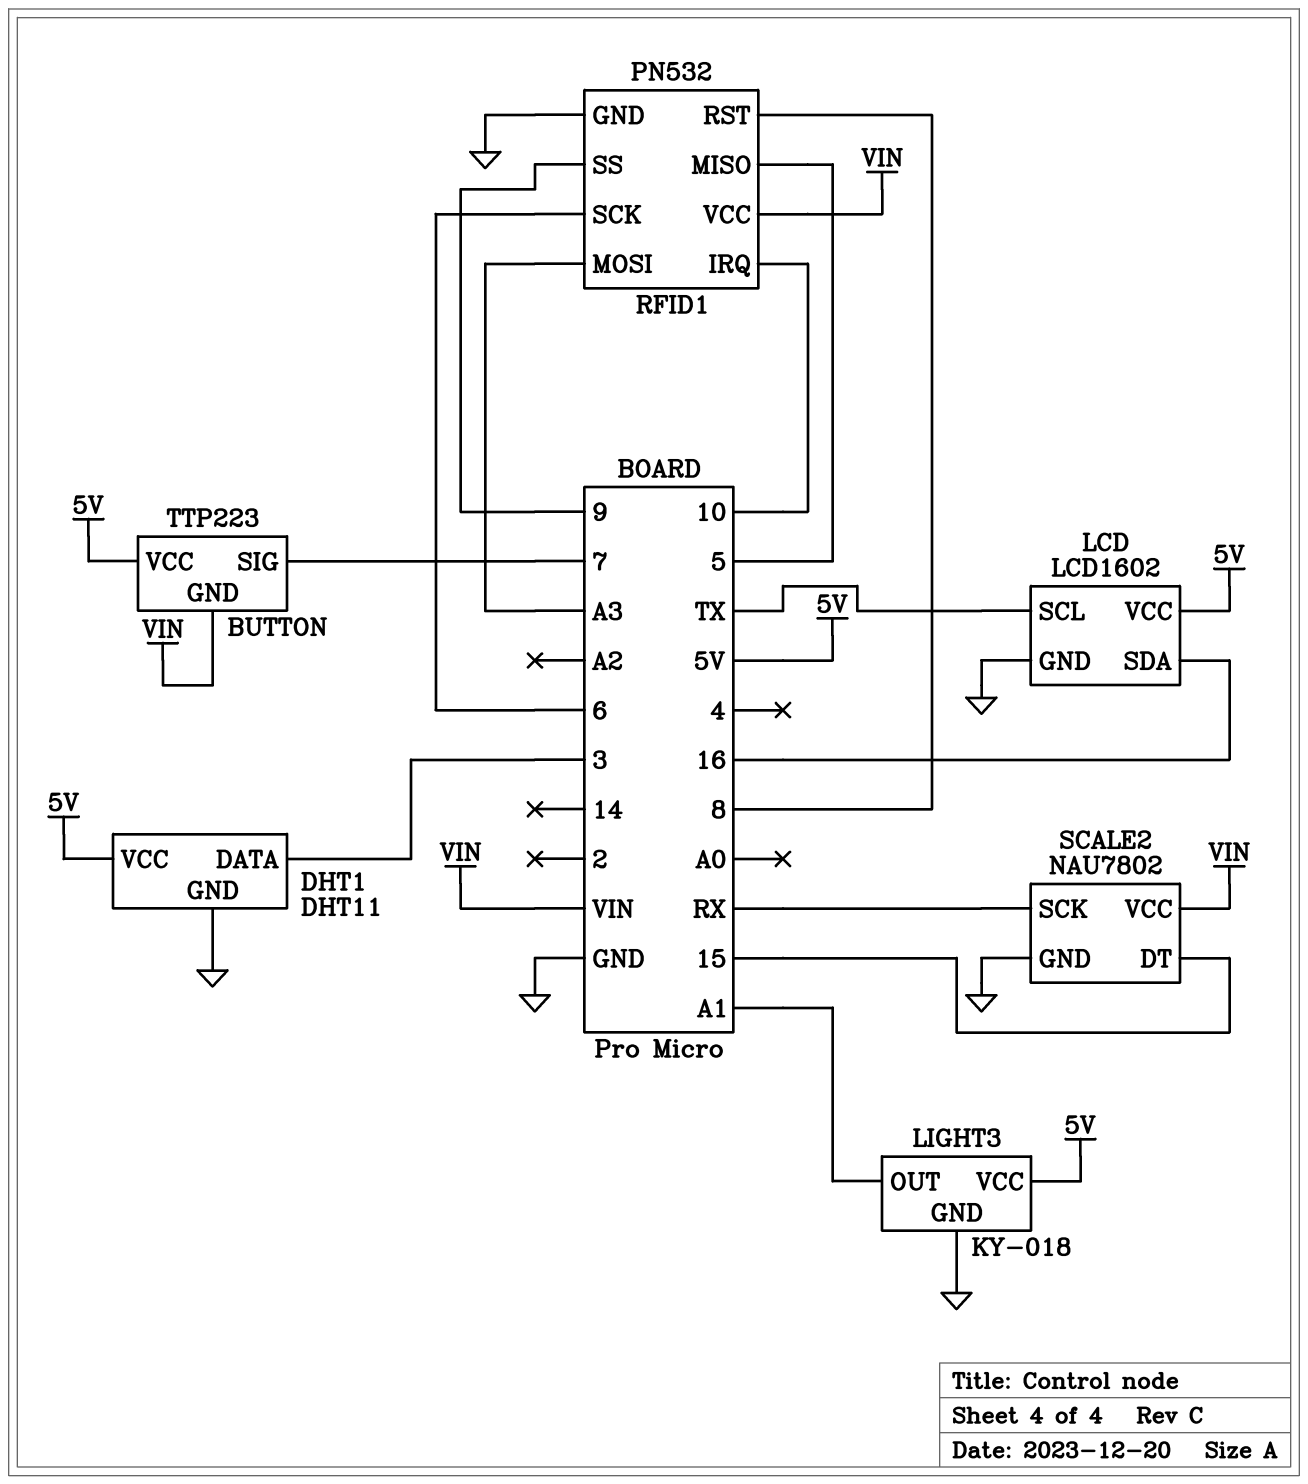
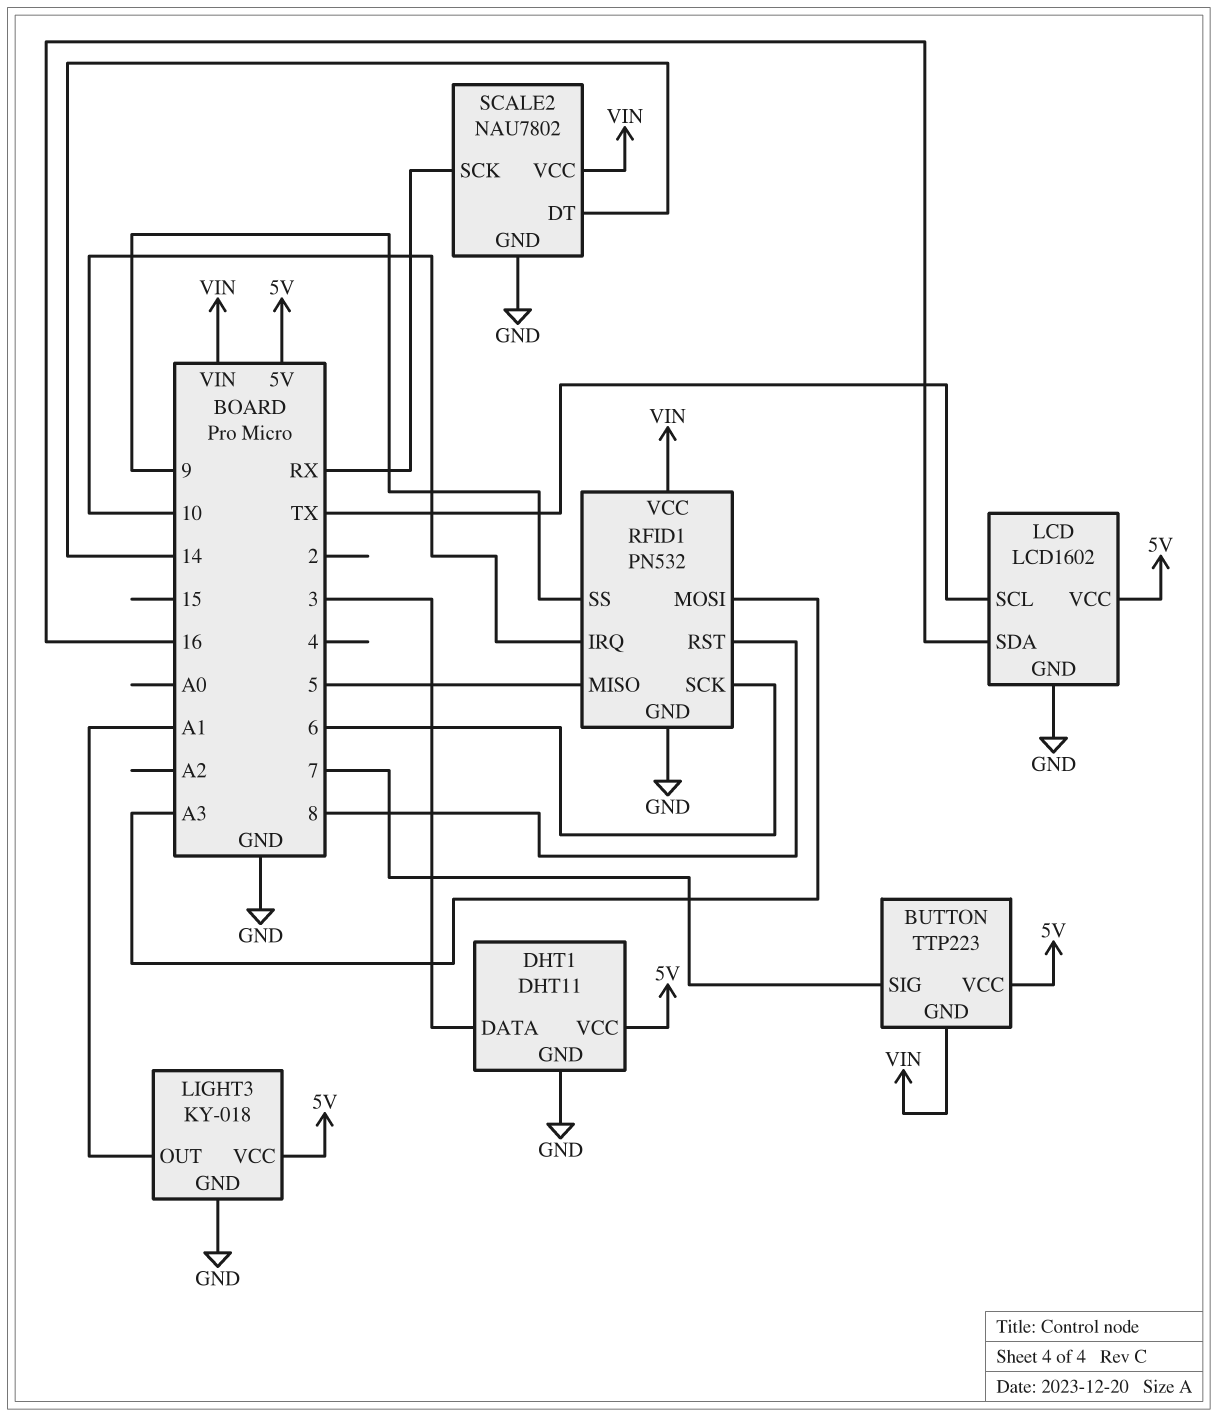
SCALE2 pin DT: 15 -> 14

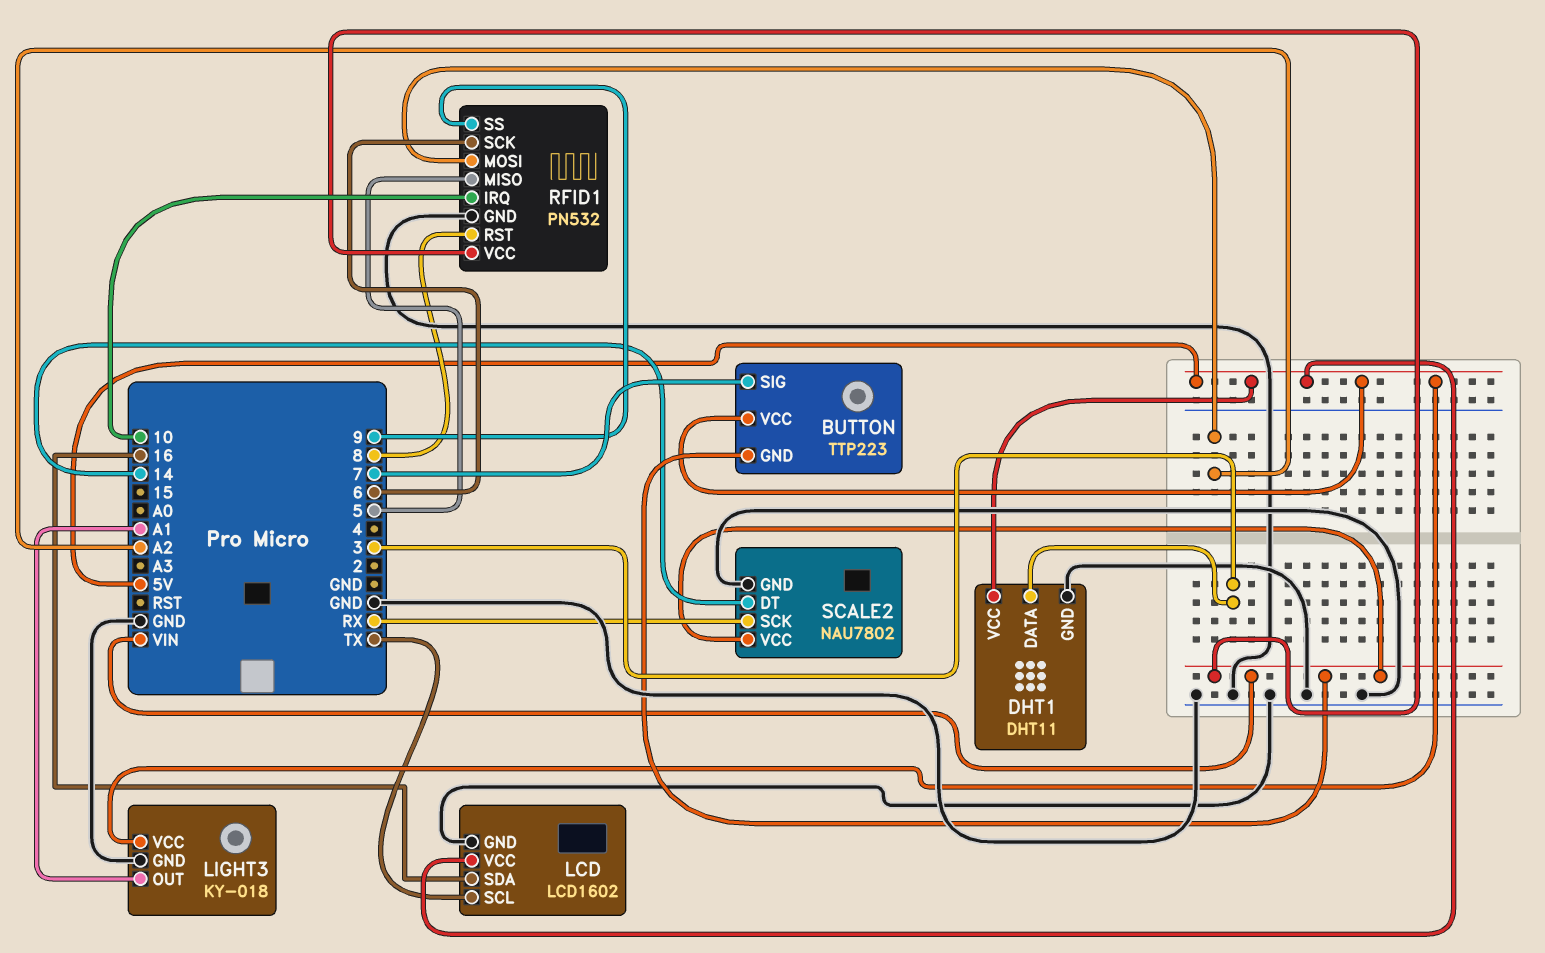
RFID1 pin MOSI: A3 -> A2

